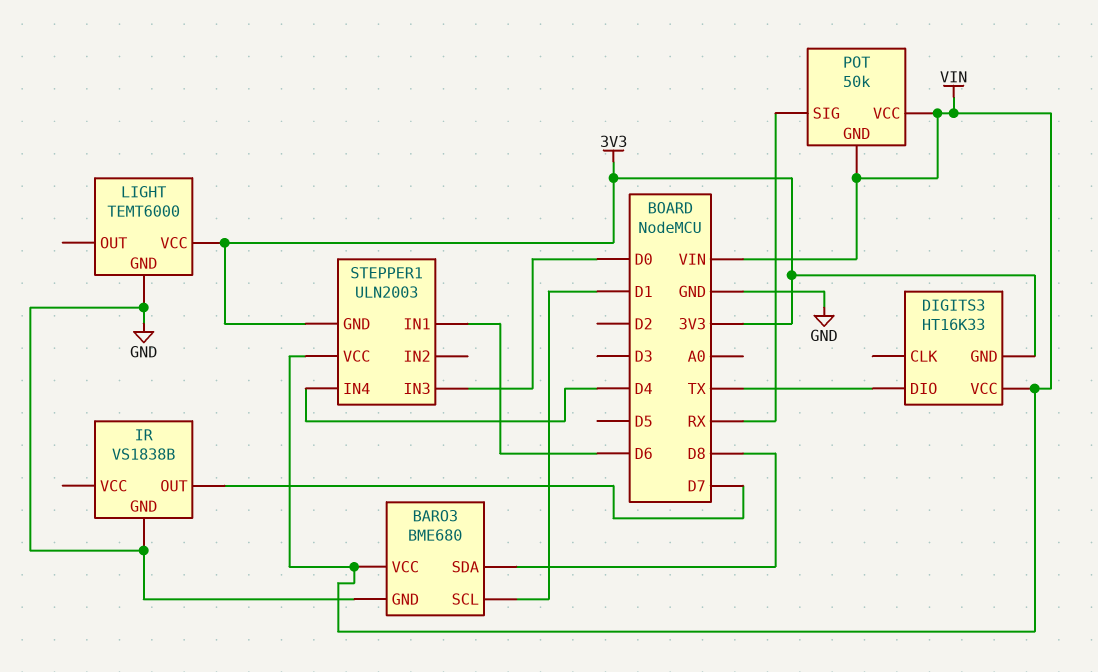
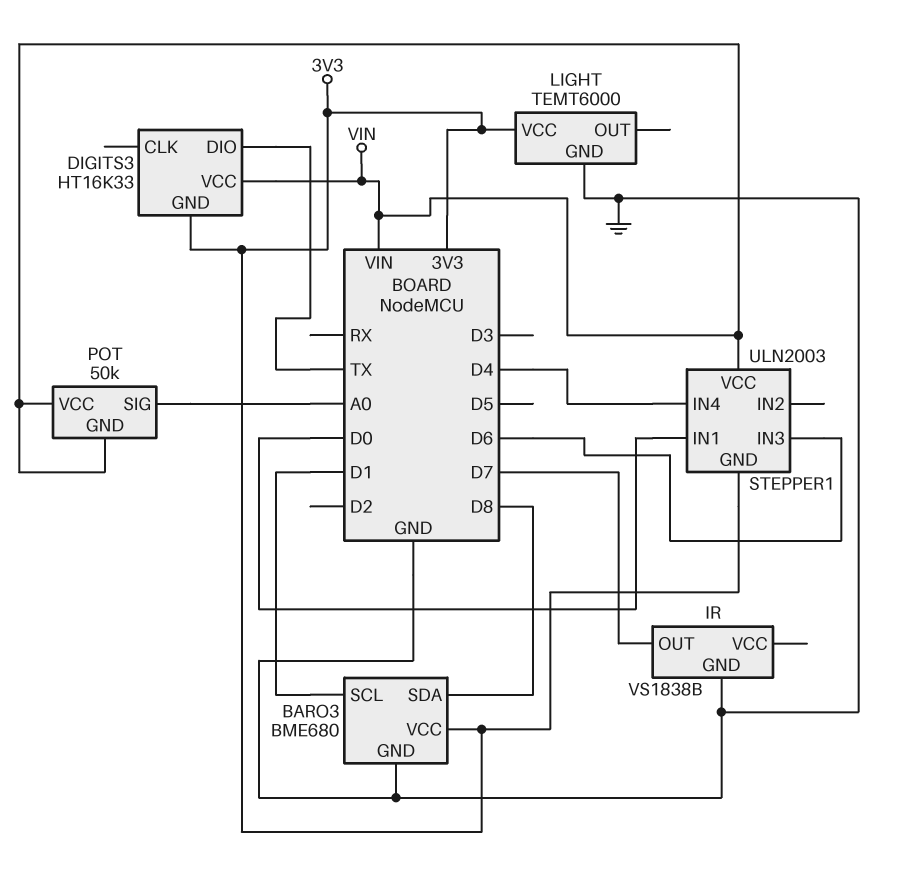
BARO3 pin VCC: VIN -> 3V3
POT pin SIG: RX -> A0
STEPPER1 pin IN1: D6 -> D0
STEPPER1 pin IN3: D0 -> D6

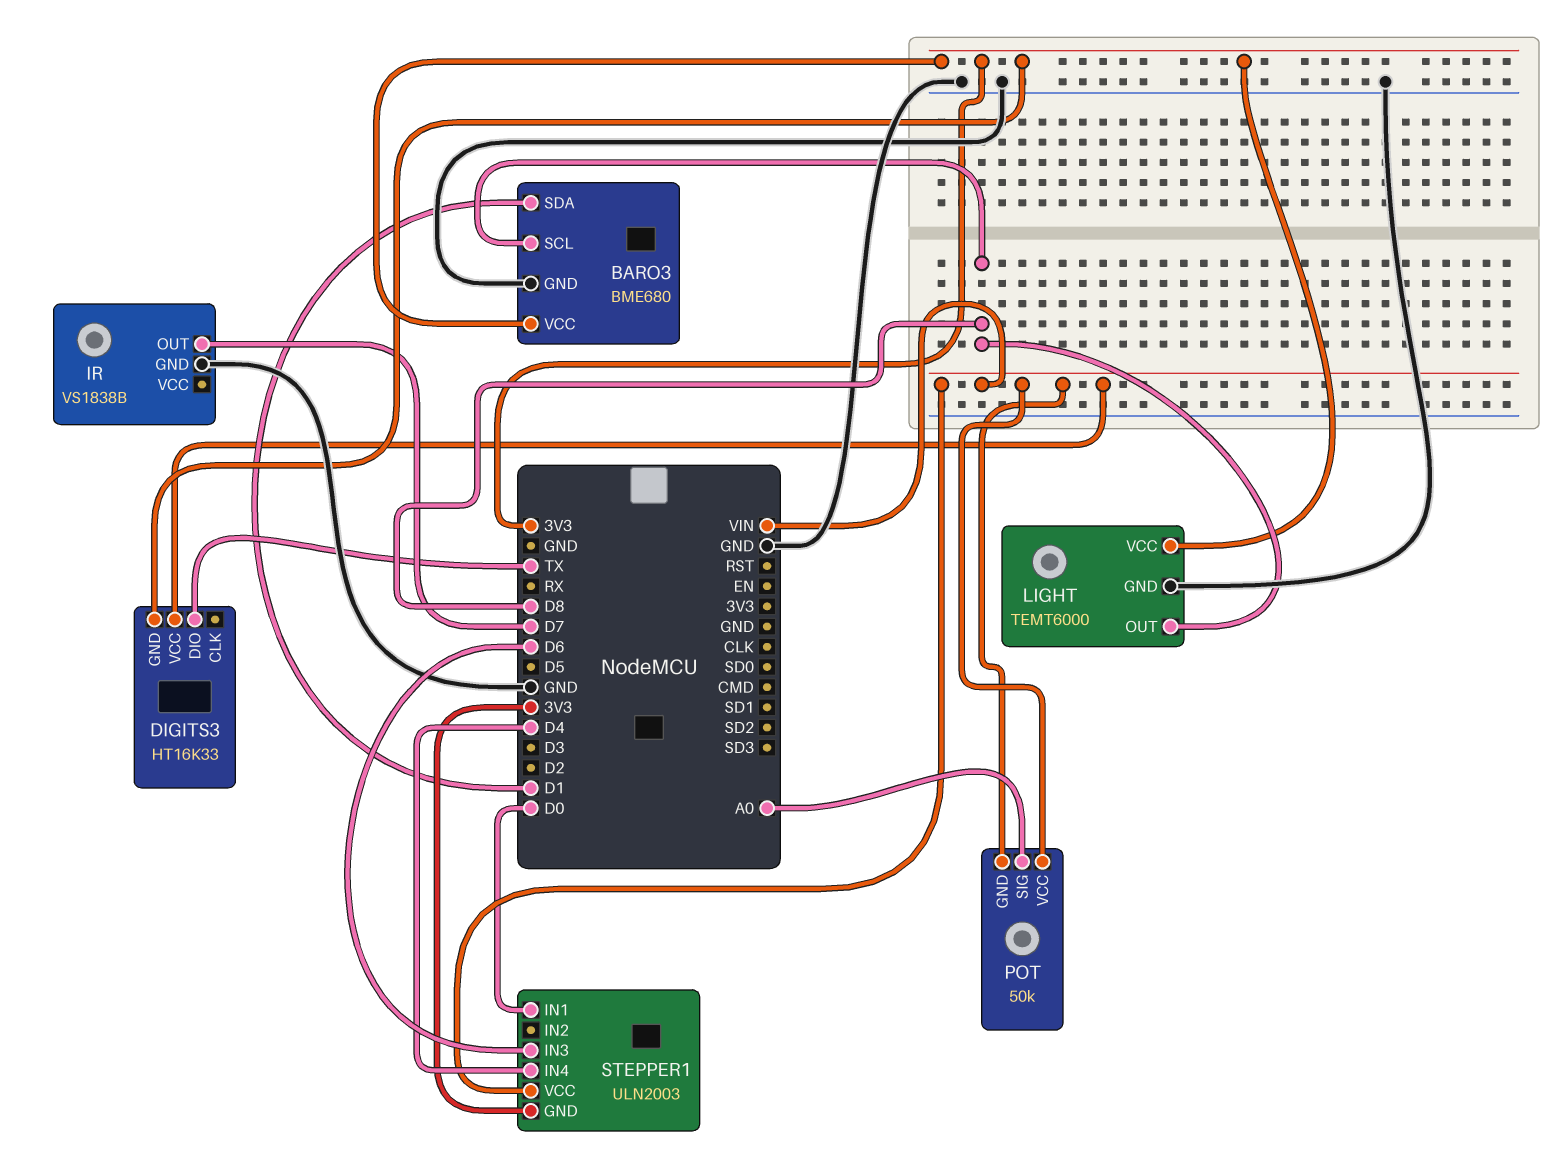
BARO3 pin SCL: D1 -> D8
BARO3 pin SDA: D8 -> D1
LIGHT pin OUT: none -> D8

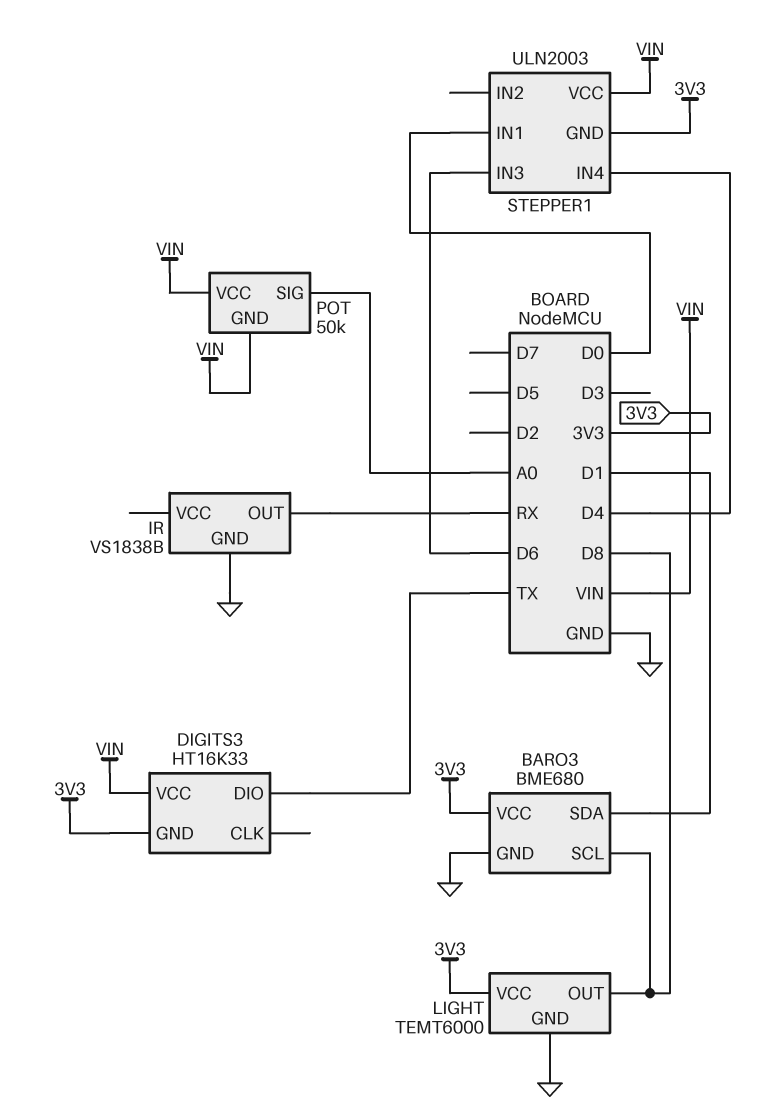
IR pin OUT: D7 -> RX

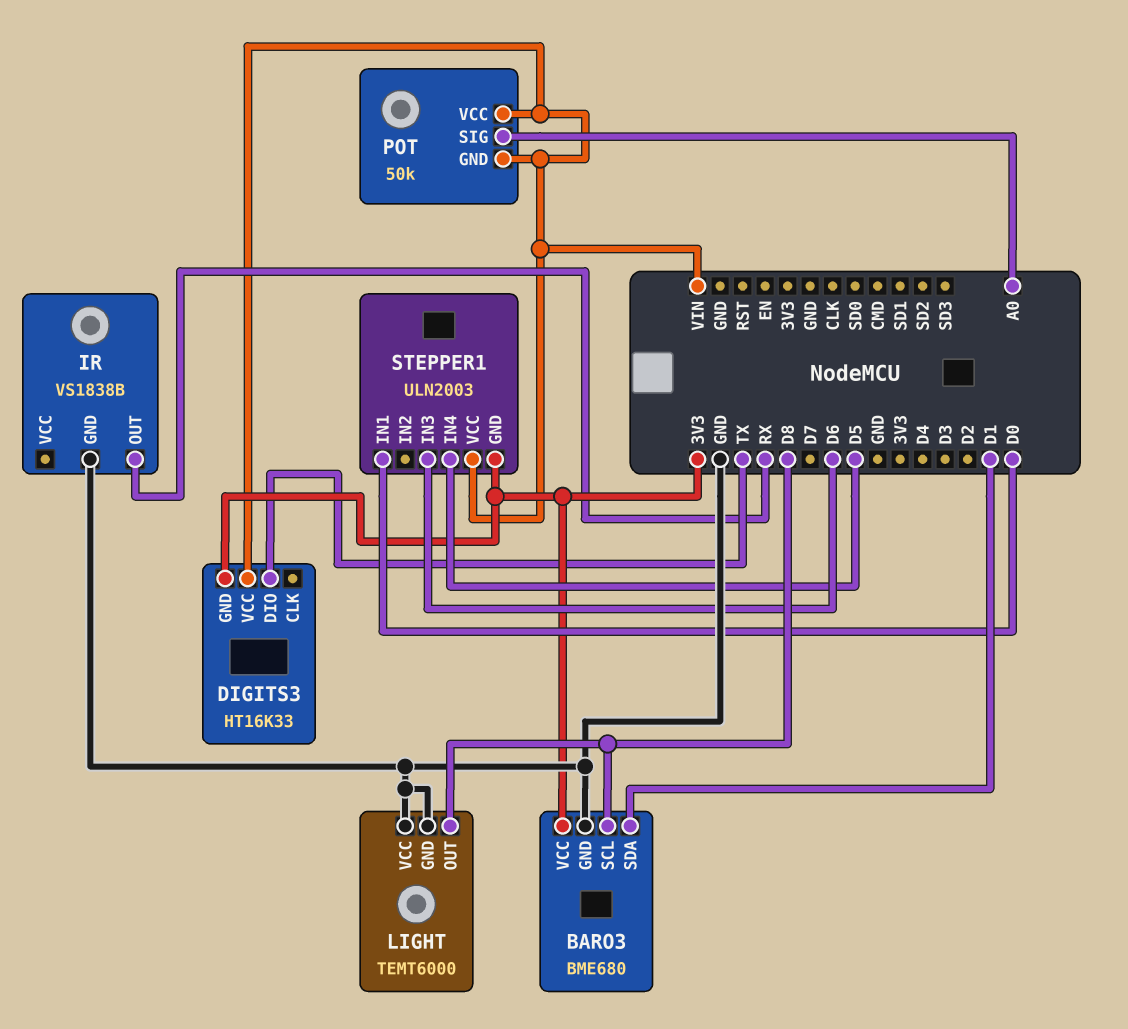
LIGHT pin VCC: 3V3 -> GND
STEPPER1 pin IN4: D4 -> D5

